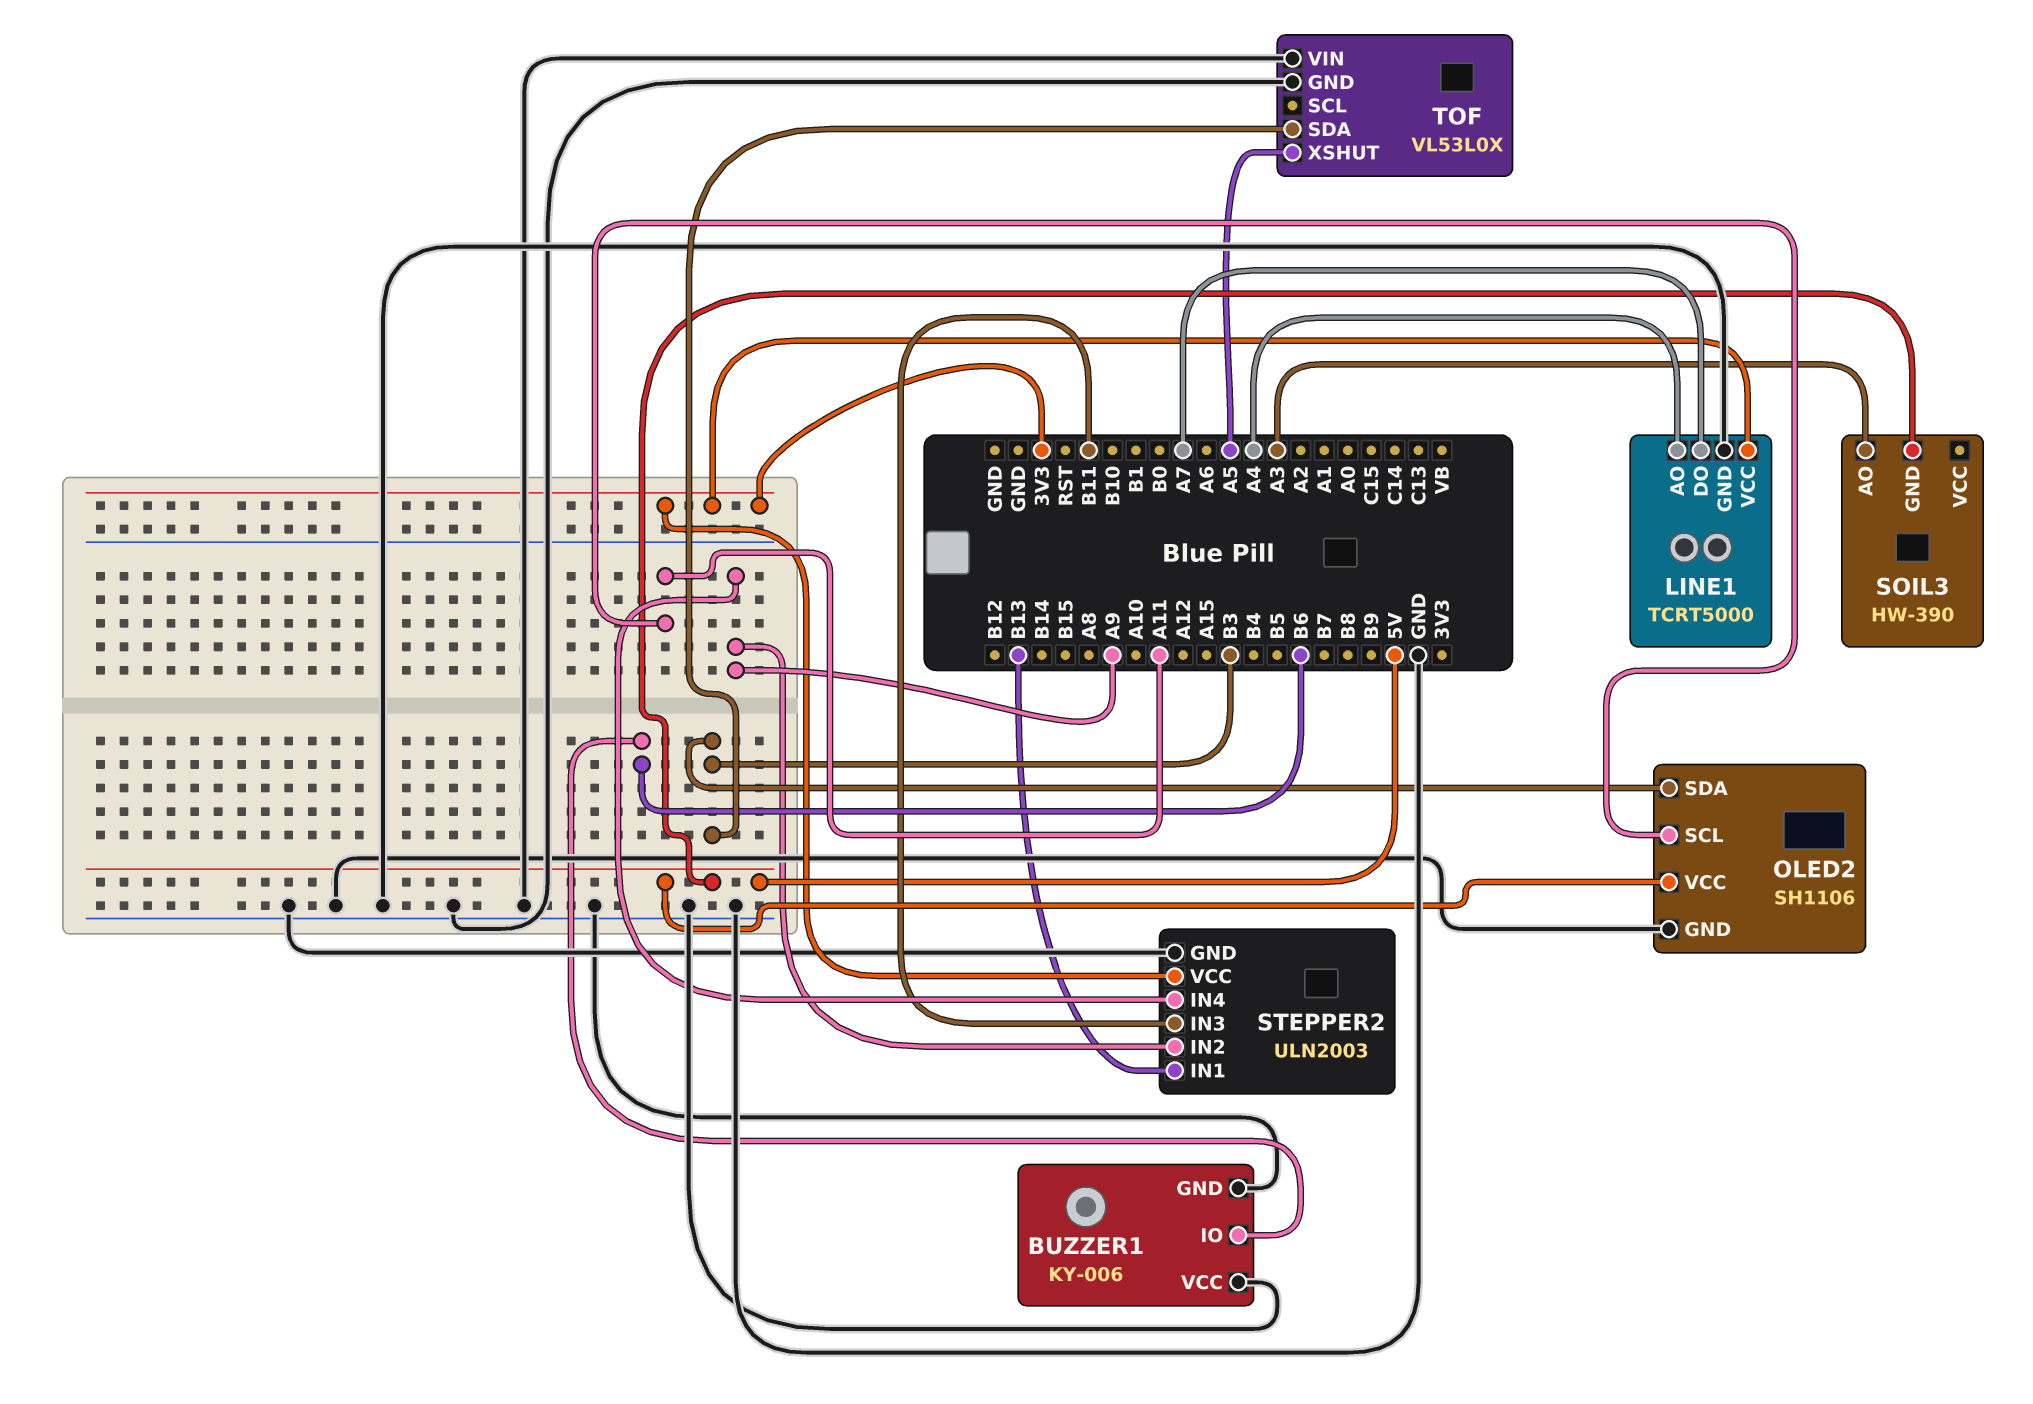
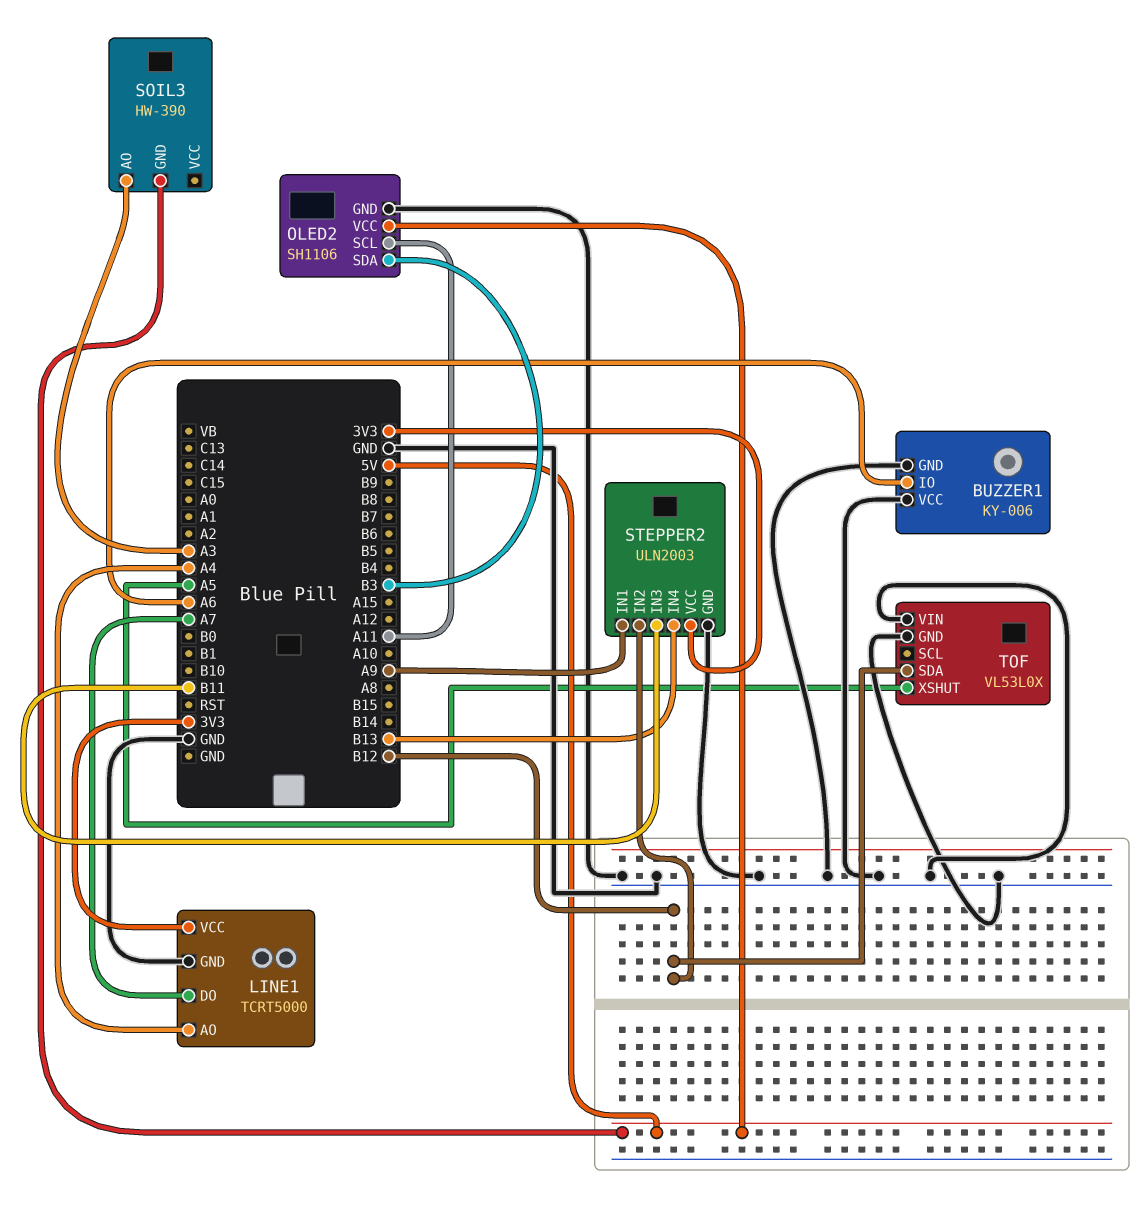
BUZZER1 pin IO: B6 -> A6
STEPPER2 pin IN1: B13 -> A9
STEPPER2 pin IN2: A9 -> B12
STEPPER2 pin IN4: A9 -> B13
TOF pin SDA: B3 -> B12

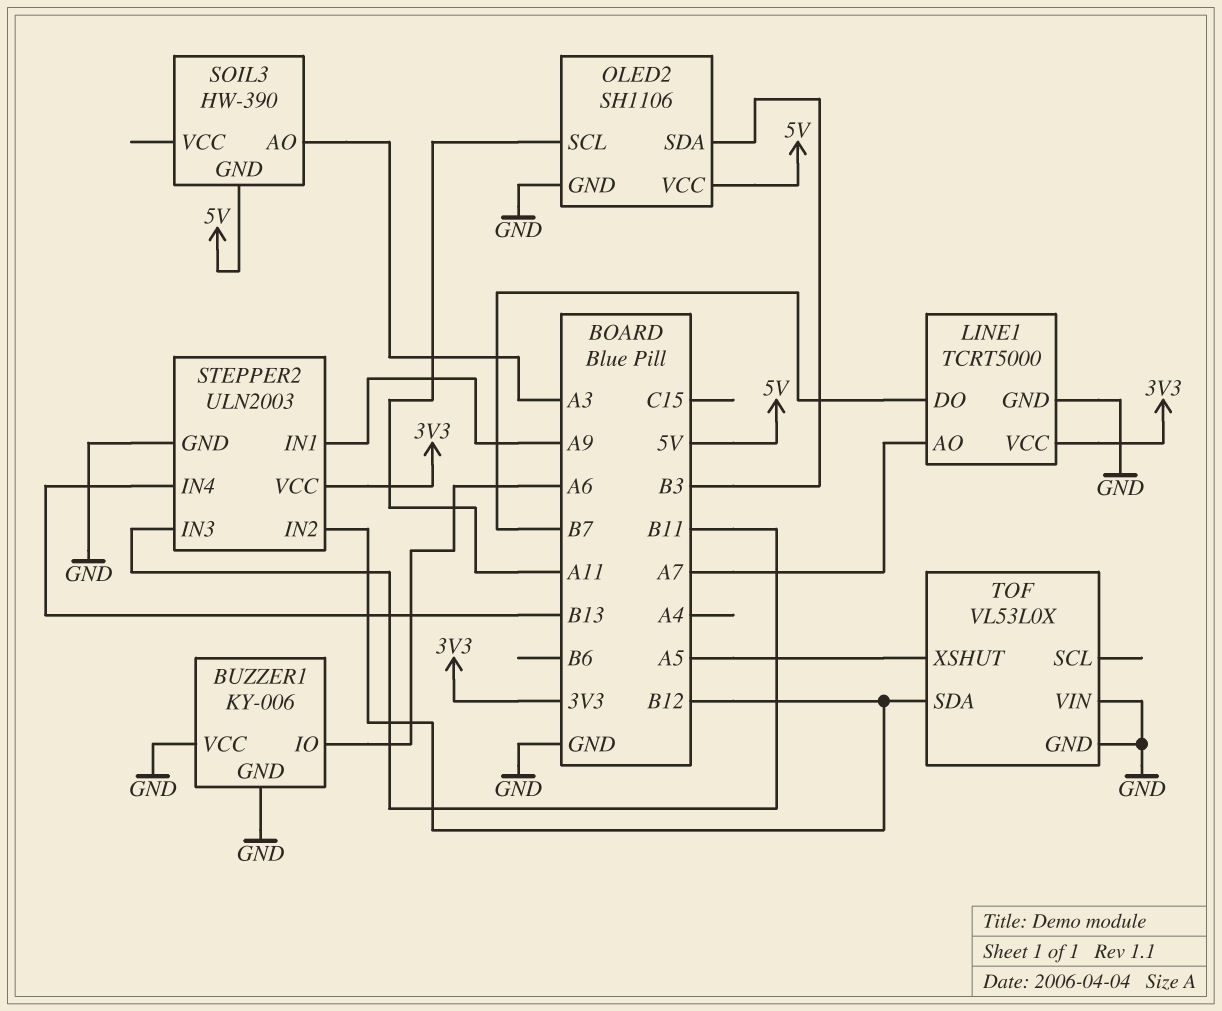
LINE1 pin AO: A4 -> A7
LINE1 pin DO: A7 -> B7

